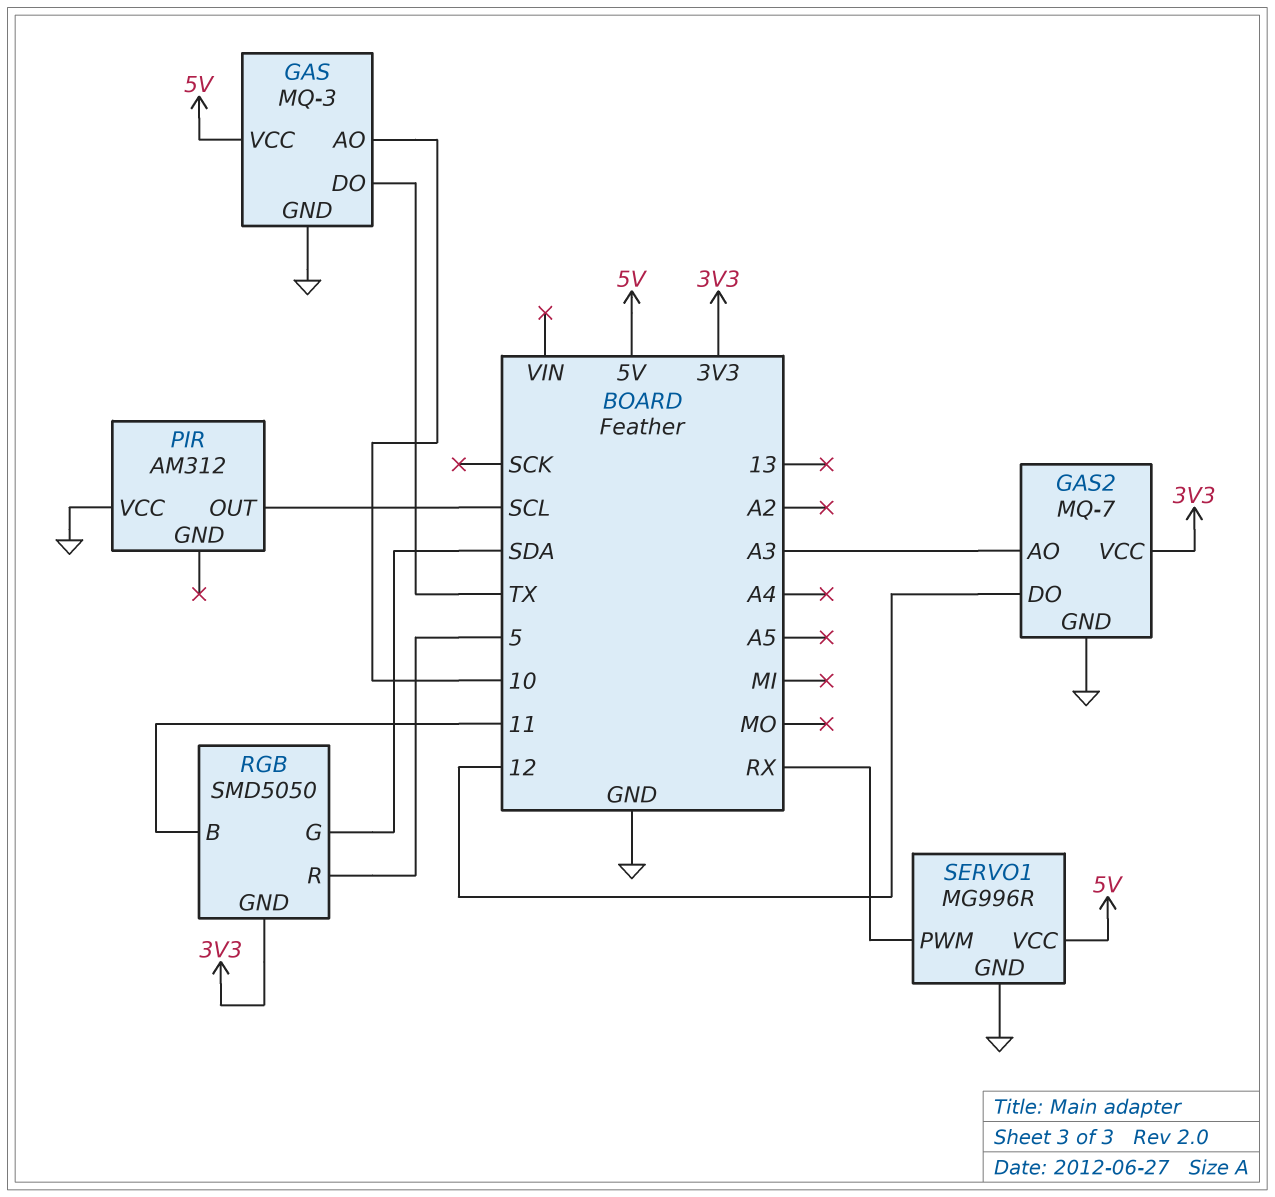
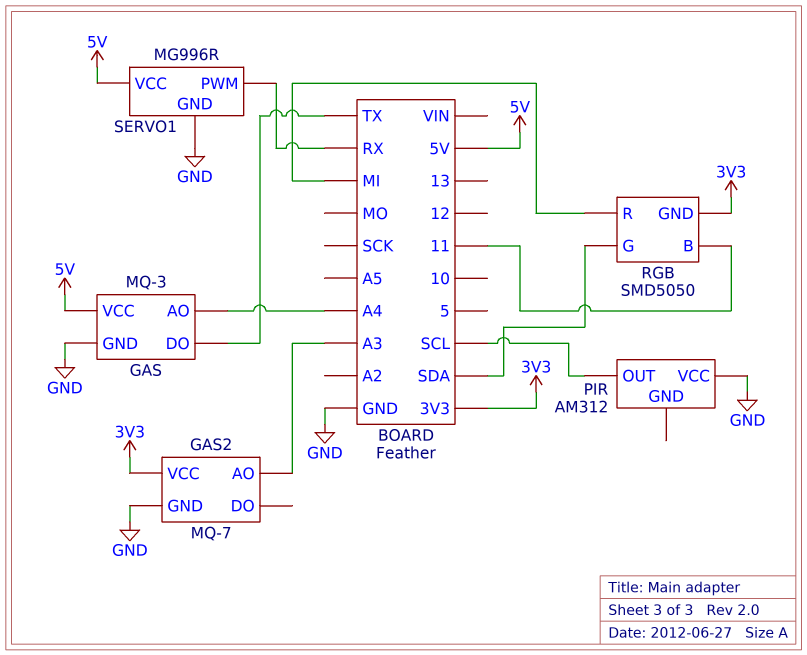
GAS pin AO: 10 -> A4
GAS2 pin DO: 12 -> none
RGB pin R: 5 -> MI

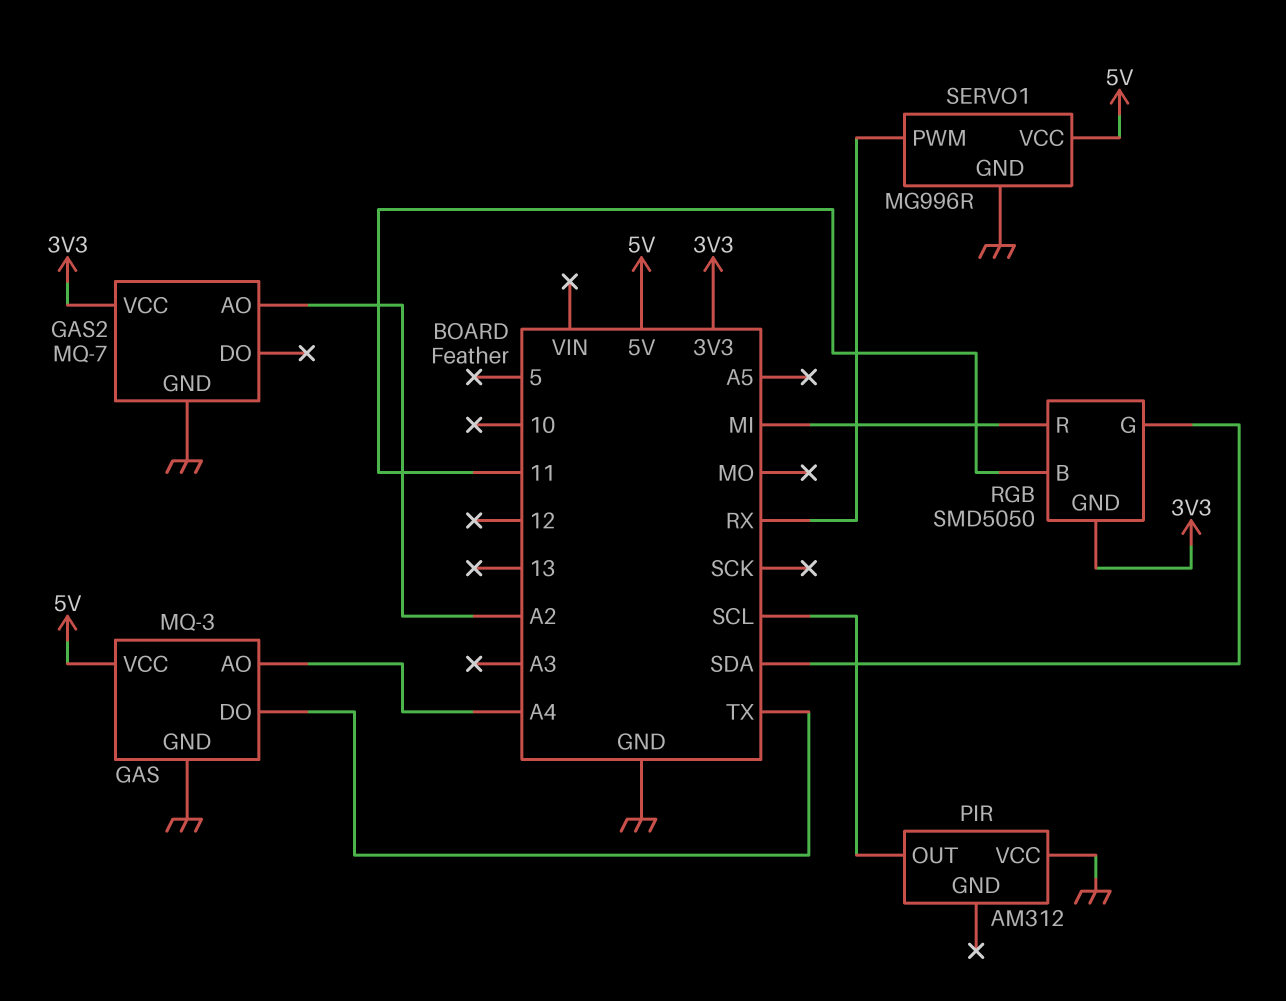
GAS2 pin AO: A3 -> A2

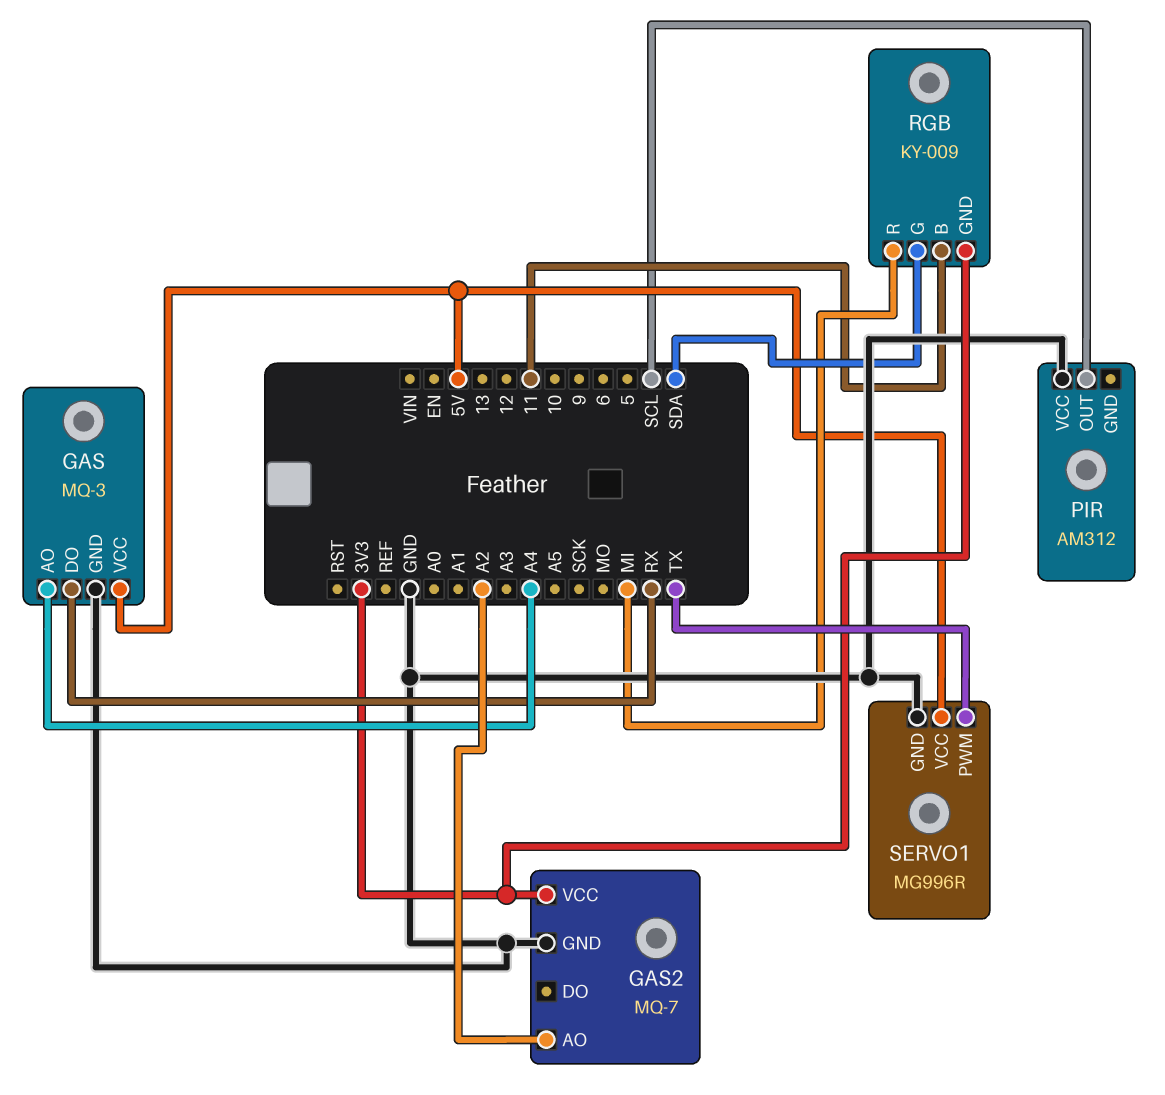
GAS pin DO: TX -> RX
RGB: SMD5050 -> KY-009
SERVO1 pin PWM: RX -> TX

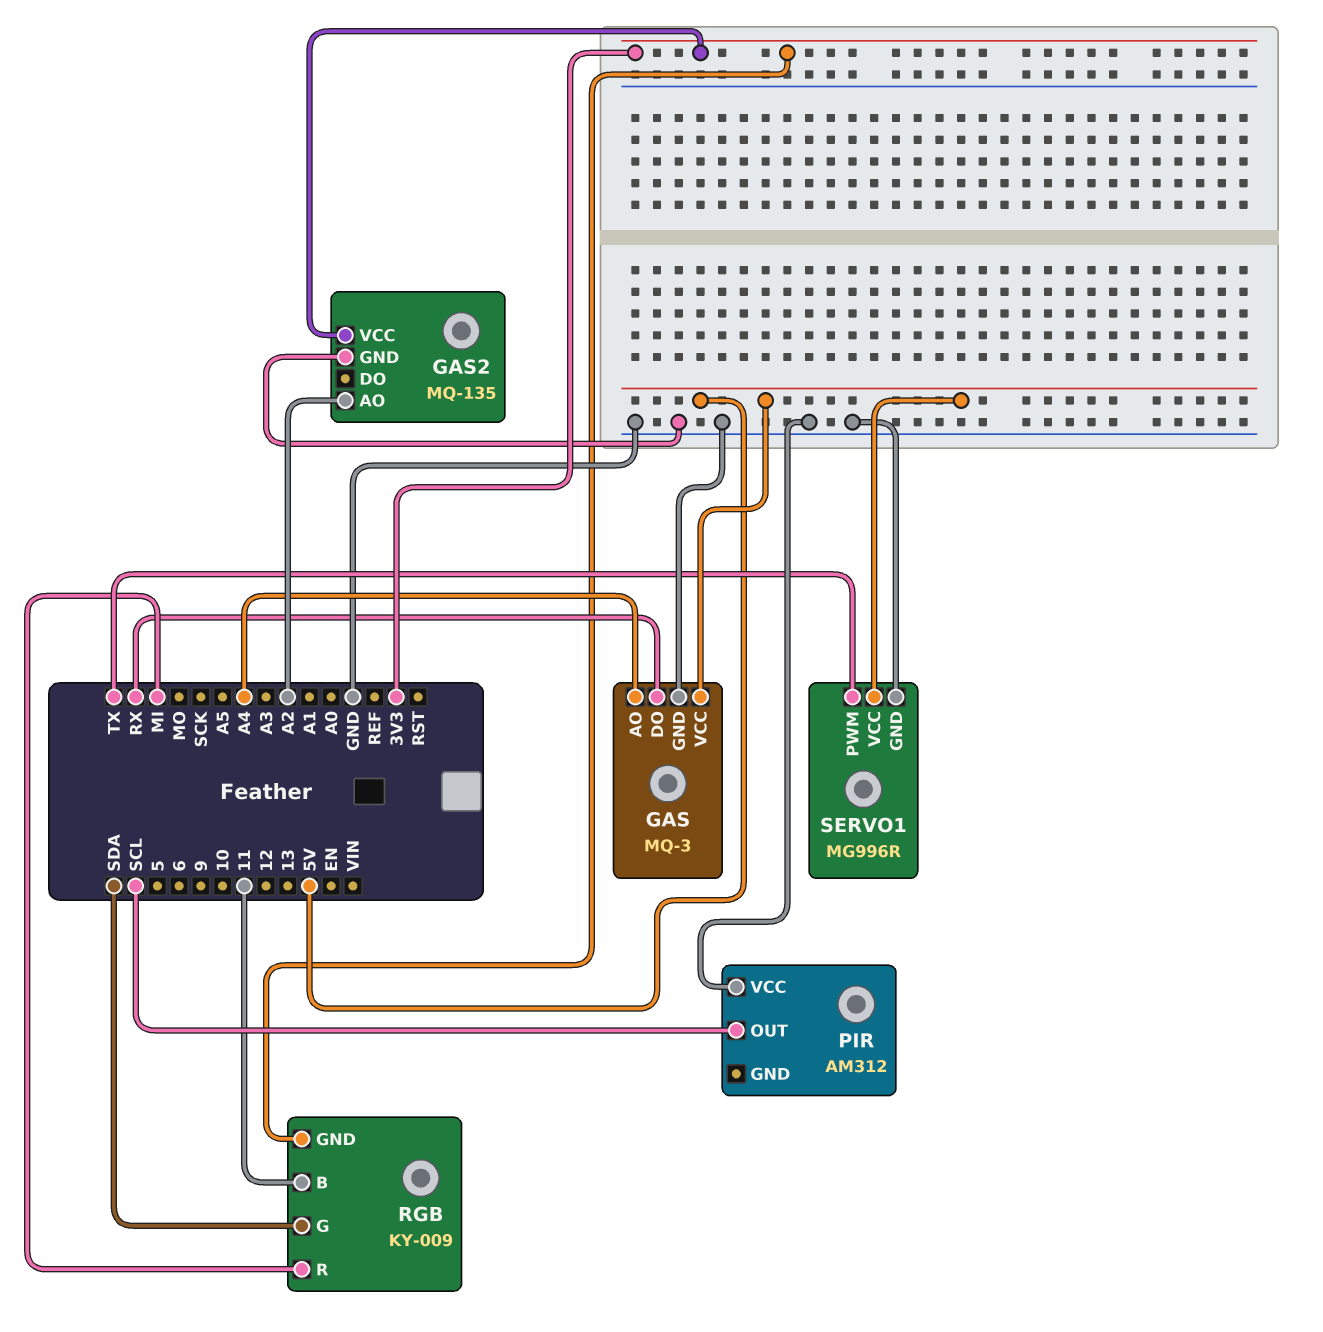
GAS2: MQ-7 -> MQ-135

